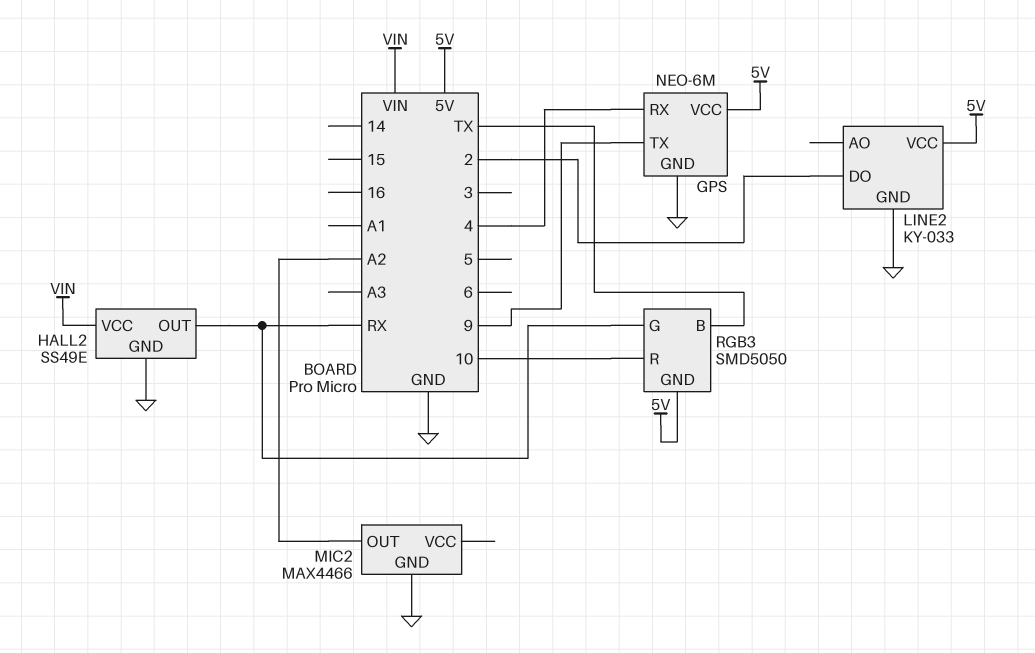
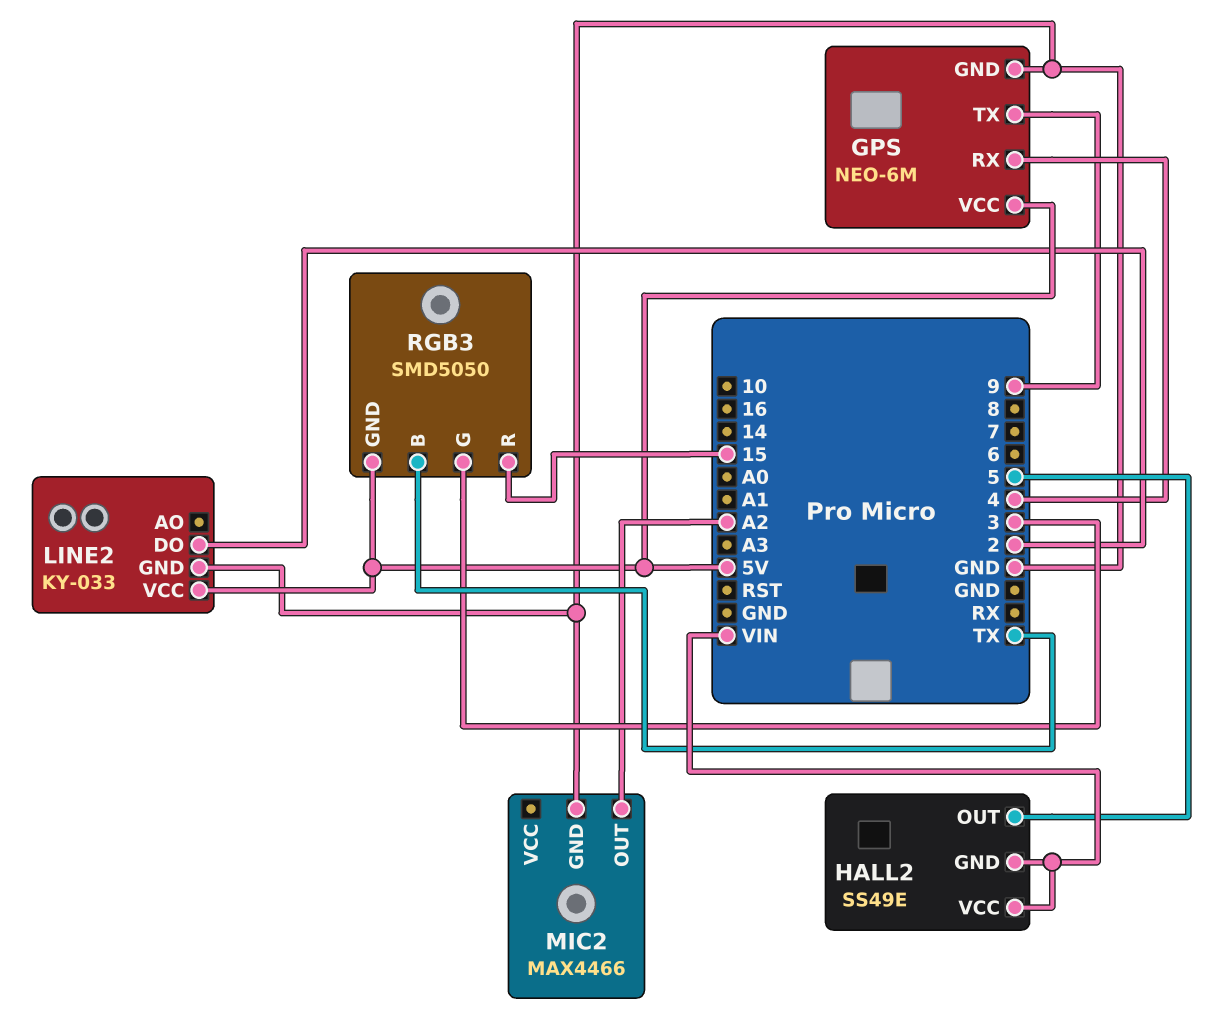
HALL2 pin GND: GND -> VIN
HALL2 pin OUT: RX -> 5
RGB3 pin G: RX -> 3
RGB3 pin R: 10 -> 15

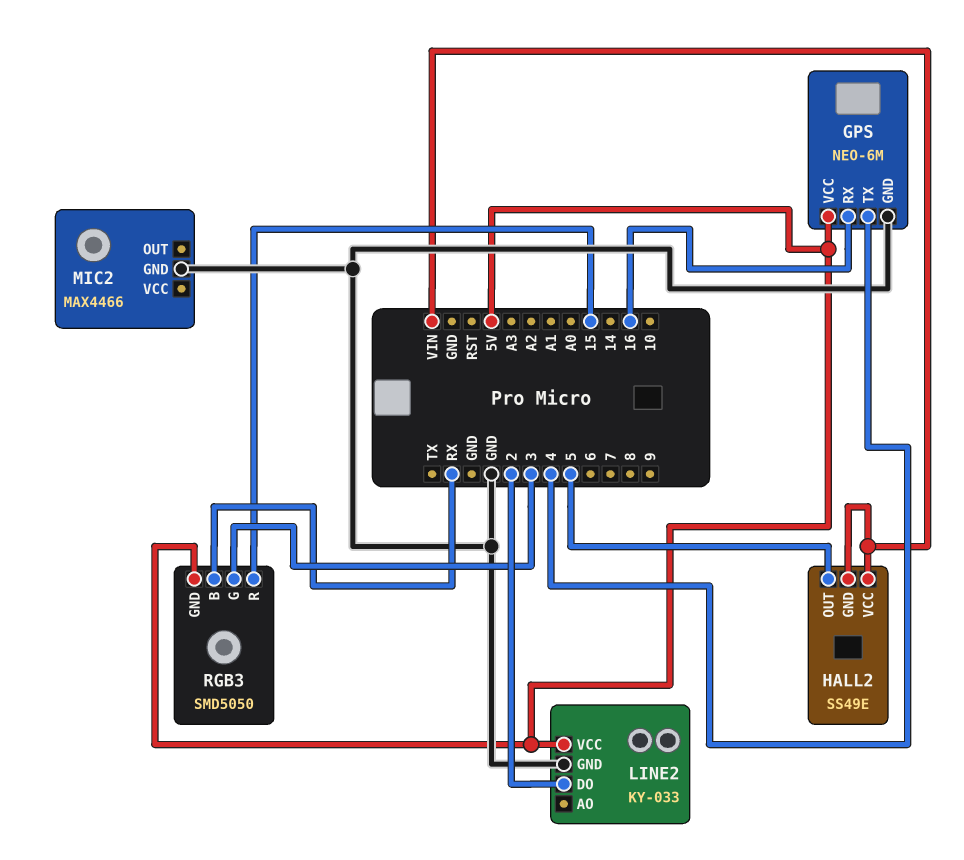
GPS pin RX: 4 -> 16
GPS pin TX: 9 -> 4
MIC2 pin OUT: A2 -> none
RGB3 pin B: TX -> RX

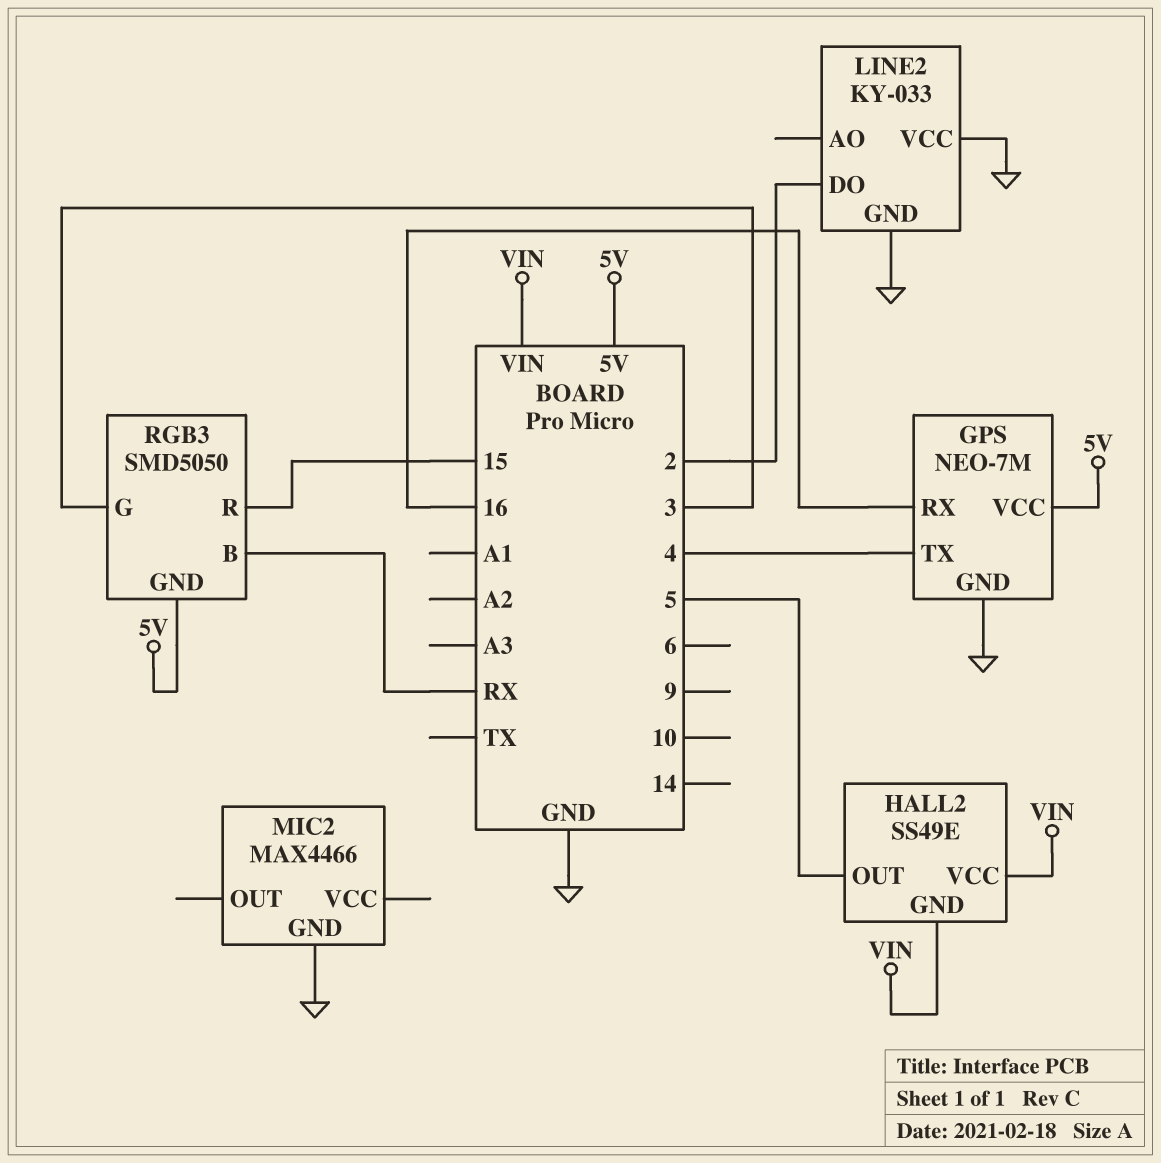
GPS: NEO-6M -> NEO-7M
LINE2 pin VCC: 5V -> GND

